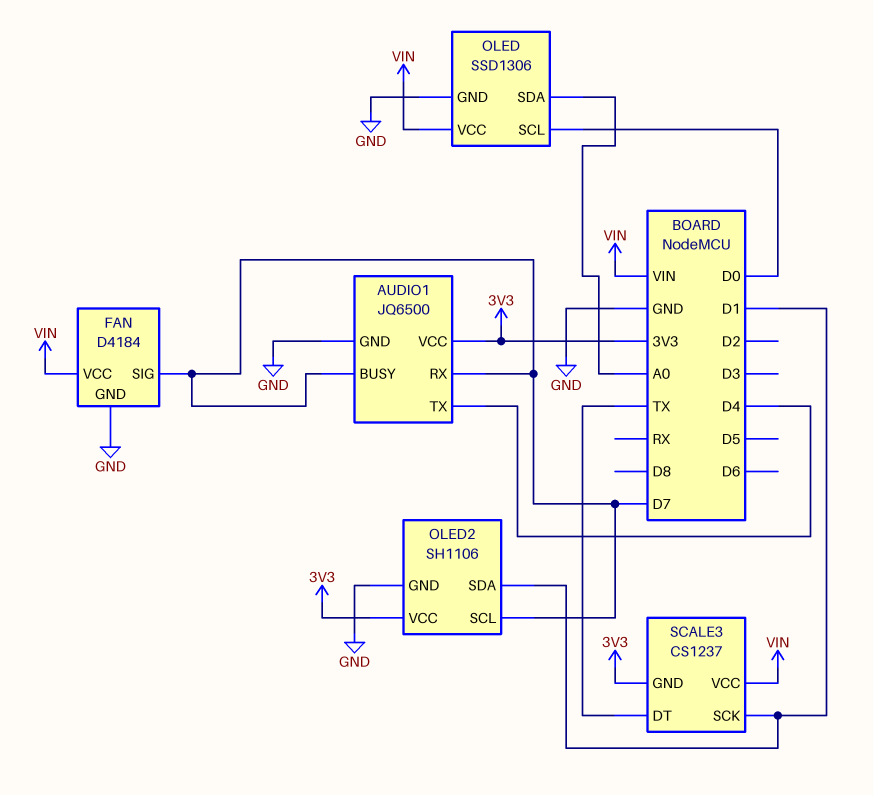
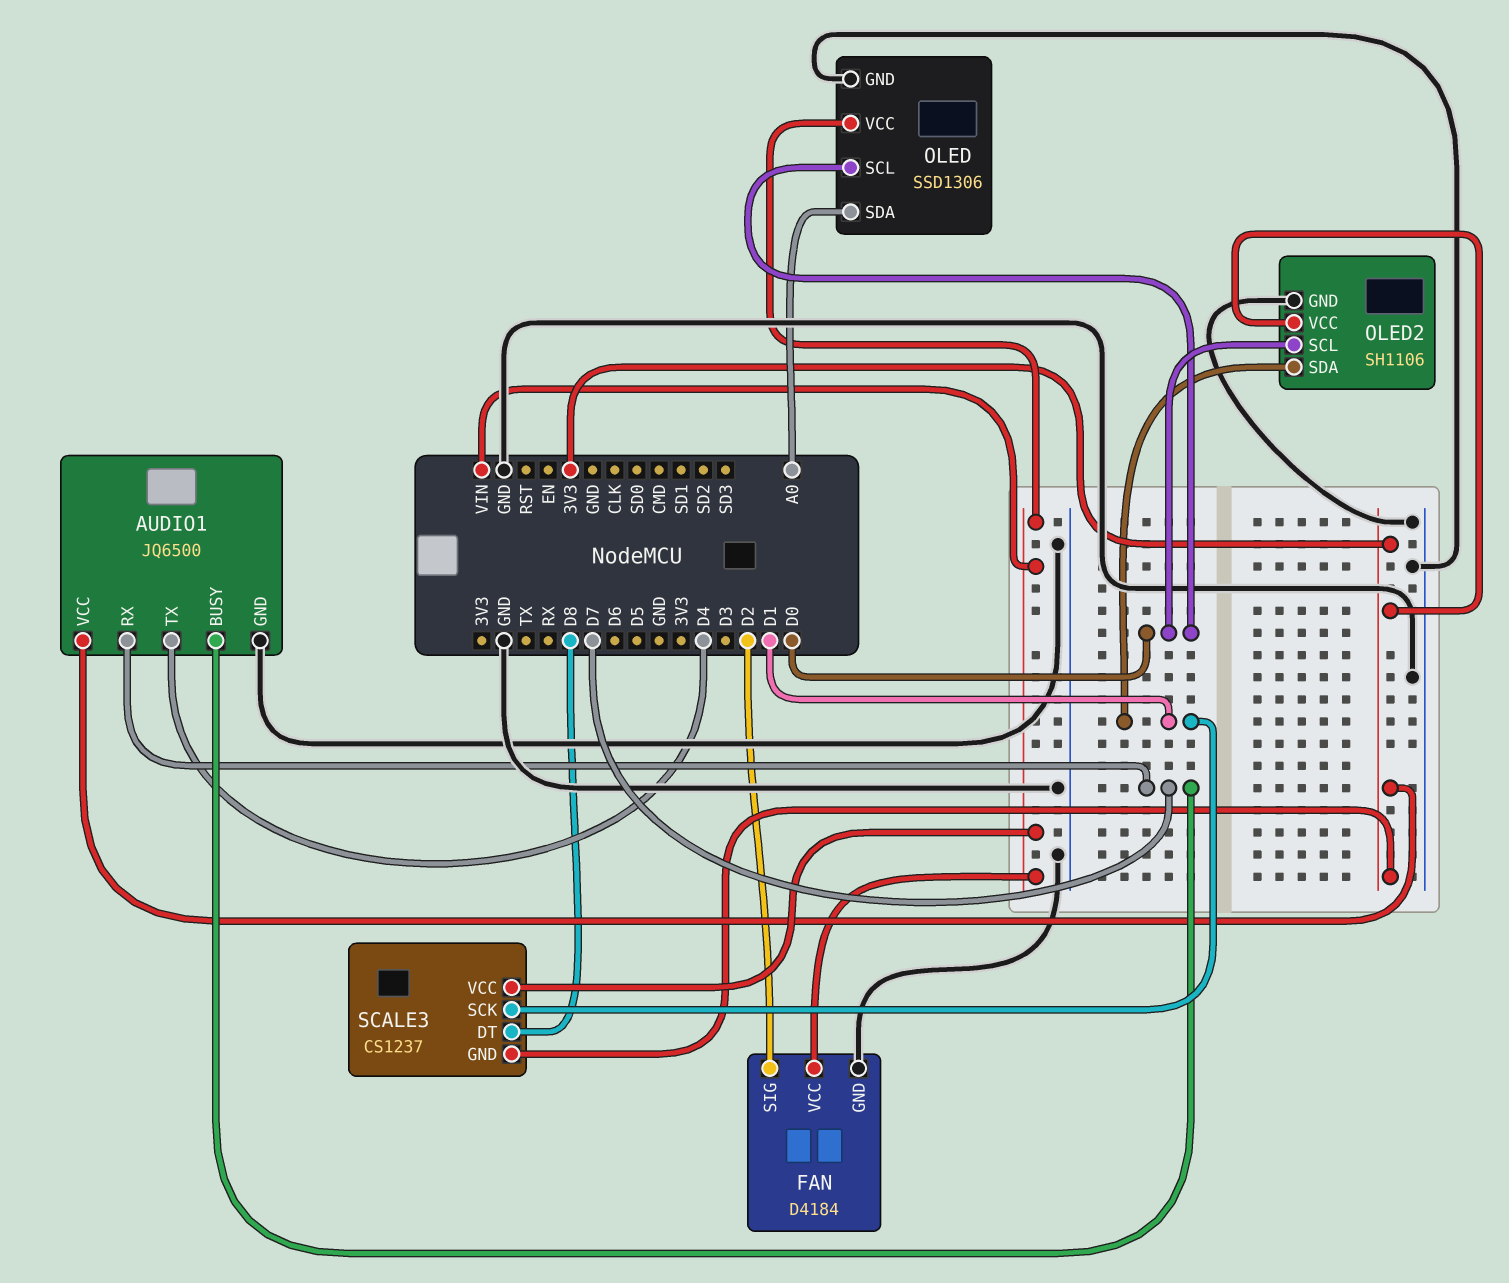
FAN pin SIG: D7 -> D2
OLED2 pin SCL: D7 -> D0
SCALE3 pin DT: TX -> D8

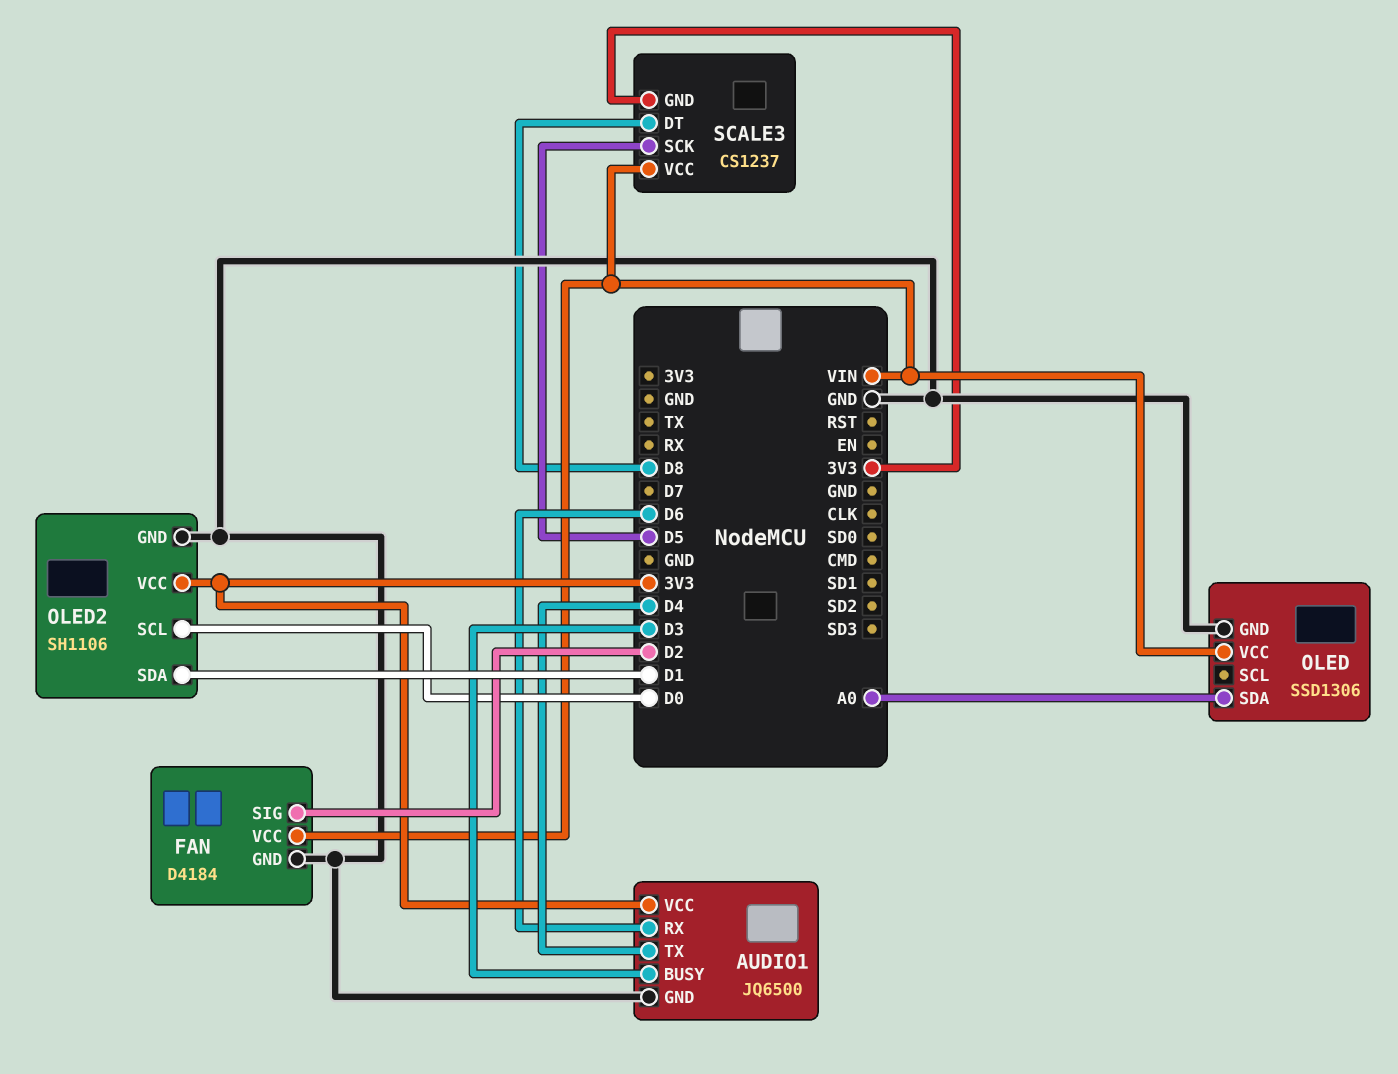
AUDIO1 pin BUSY: D7 -> D3
AUDIO1 pin RX: D7 -> D6
OLED pin SCL: D0 -> none
SCALE3 pin SCK: D1 -> D5

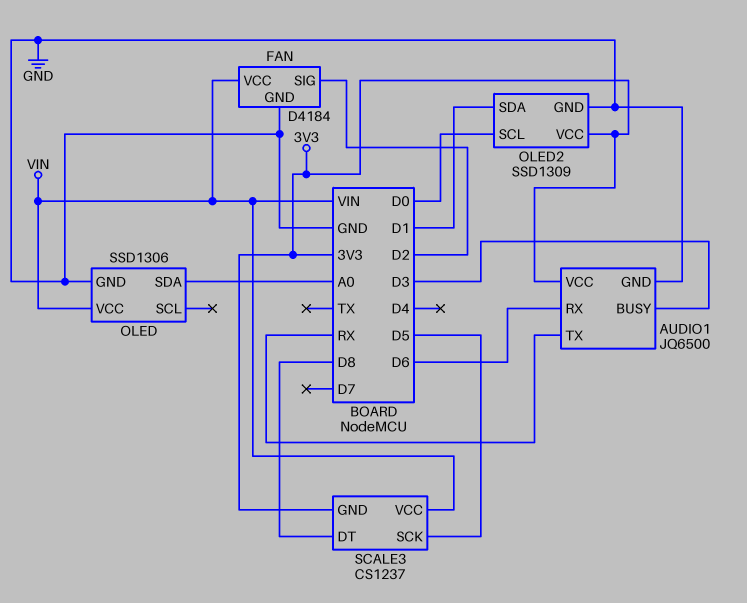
AUDIO1 pin TX: D4 -> RX
OLED2: SH1106 -> SSD1309

